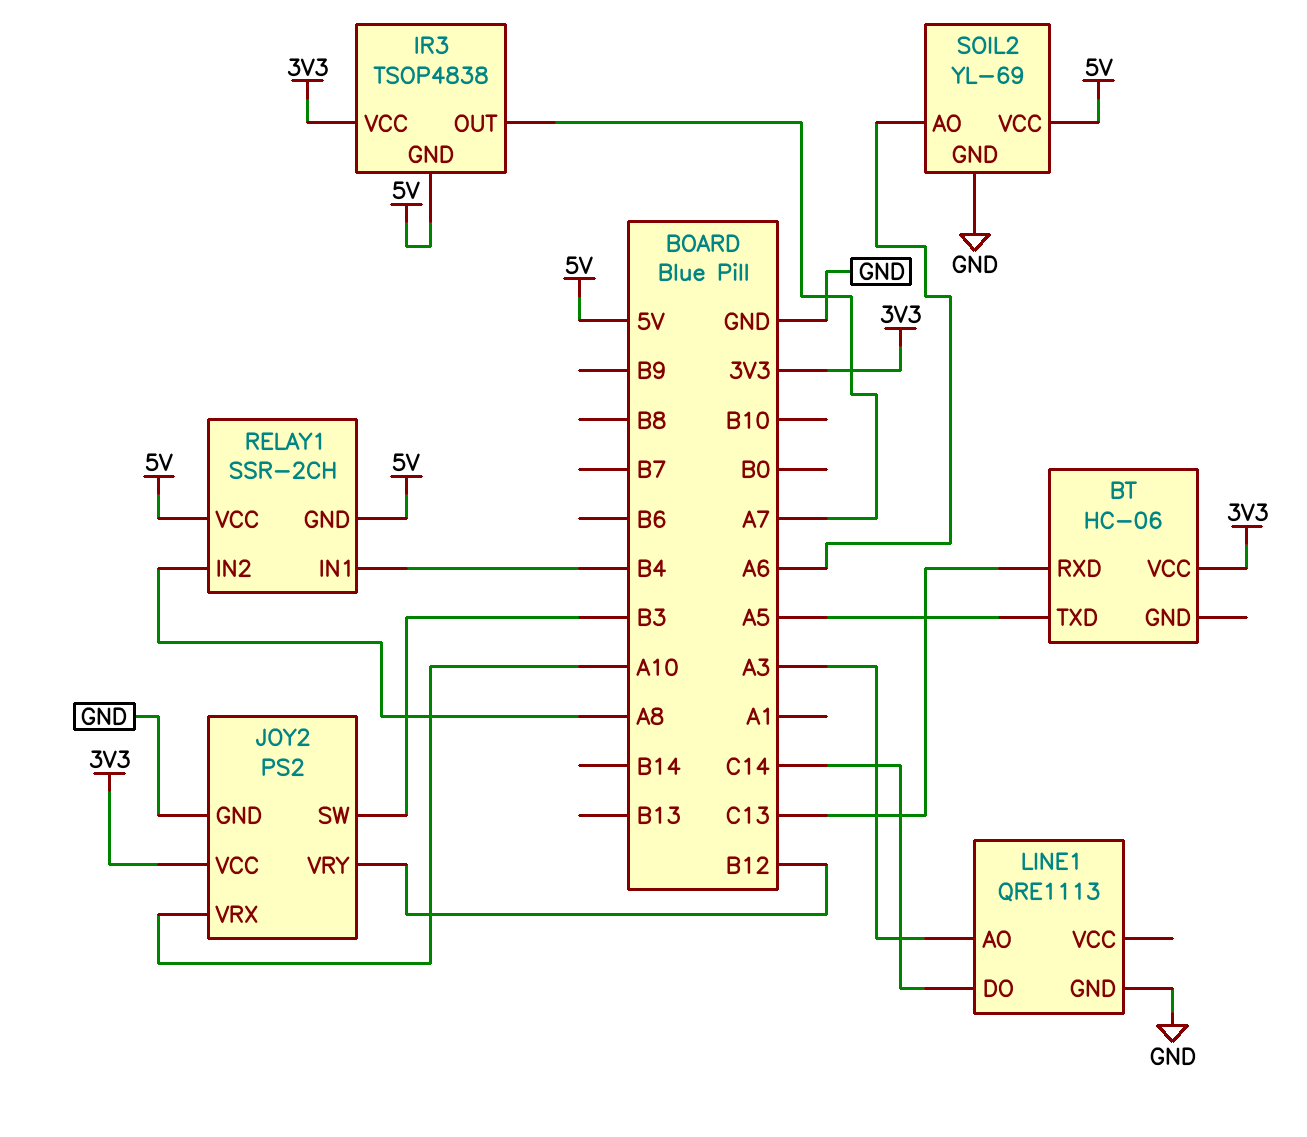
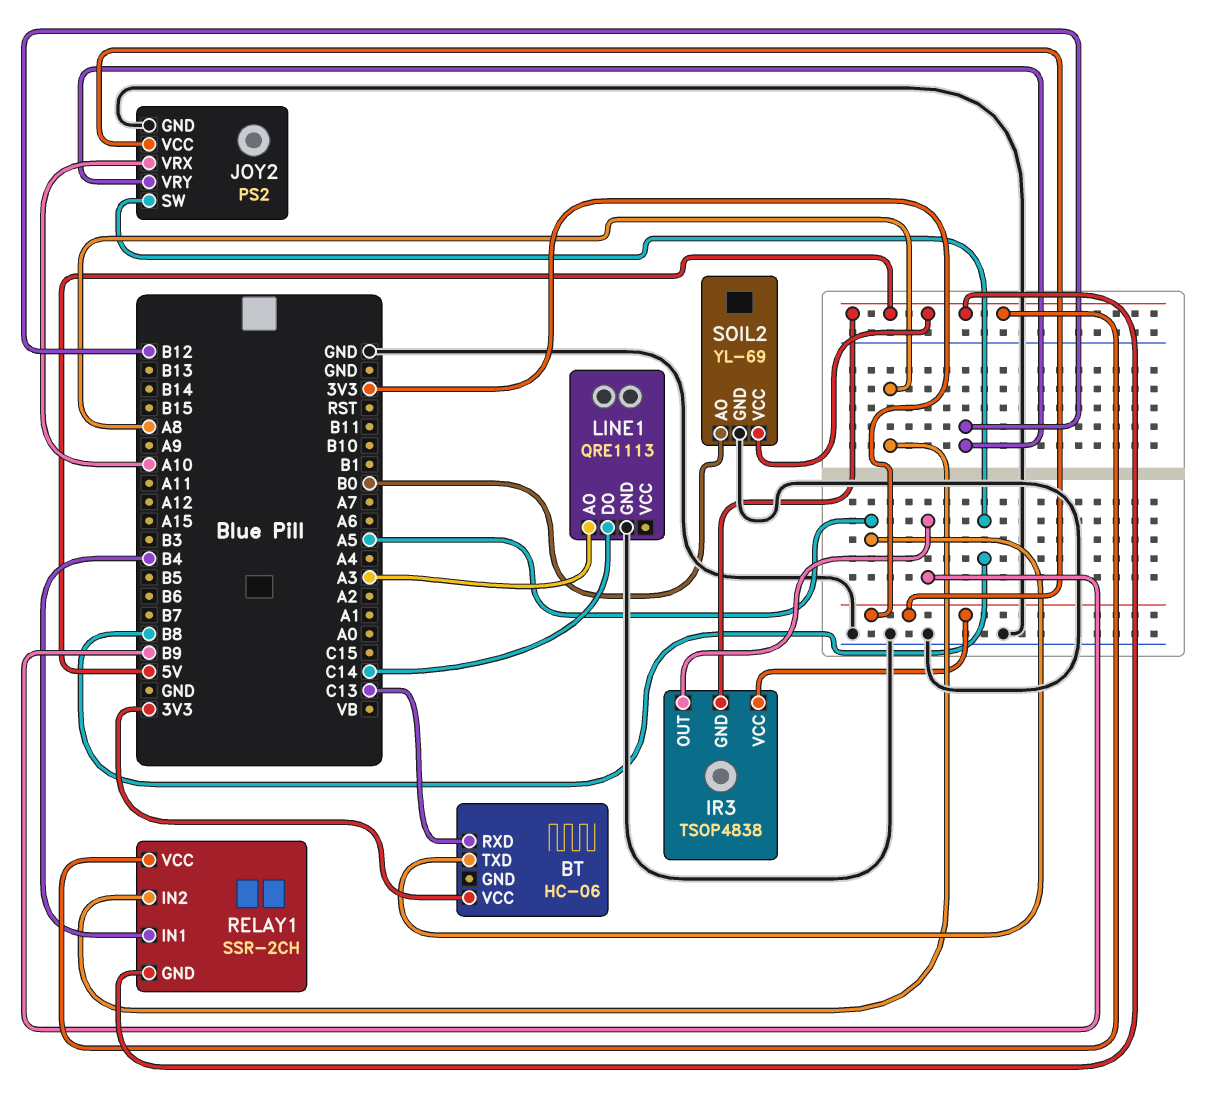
IR3 pin OUT: A7 -> B9
JOY2 pin SW: B3 -> B8
SOIL2 pin AO: A6 -> B0

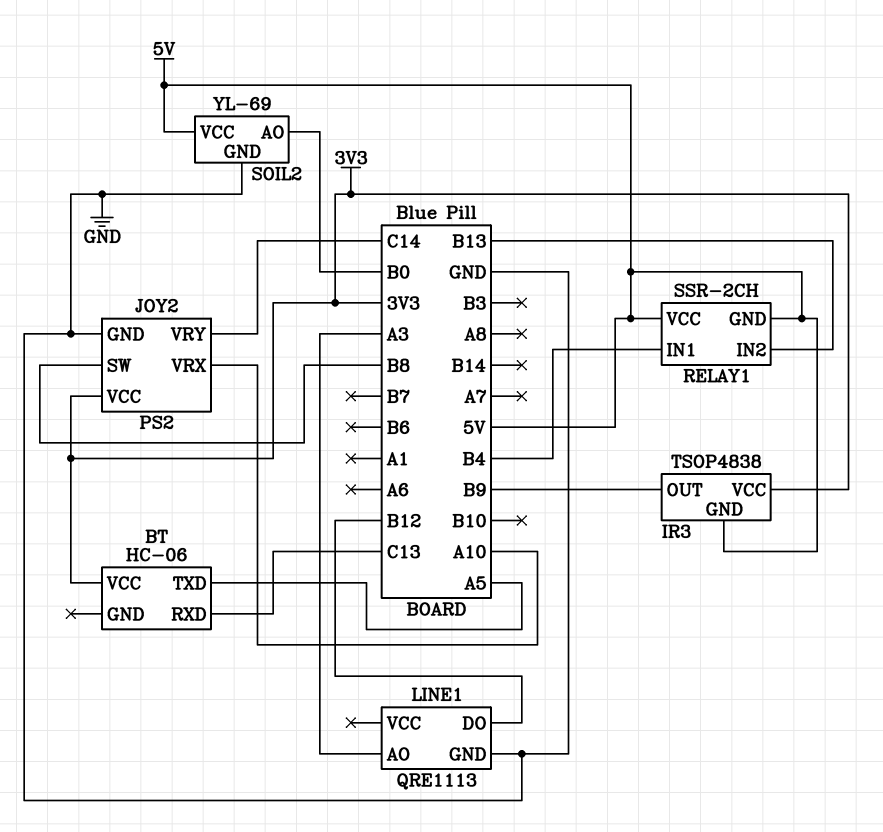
JOY2 pin VRY: B12 -> C14
LINE1 pin DO: C14 -> B12
RELAY1 pin IN2: A8 -> B13

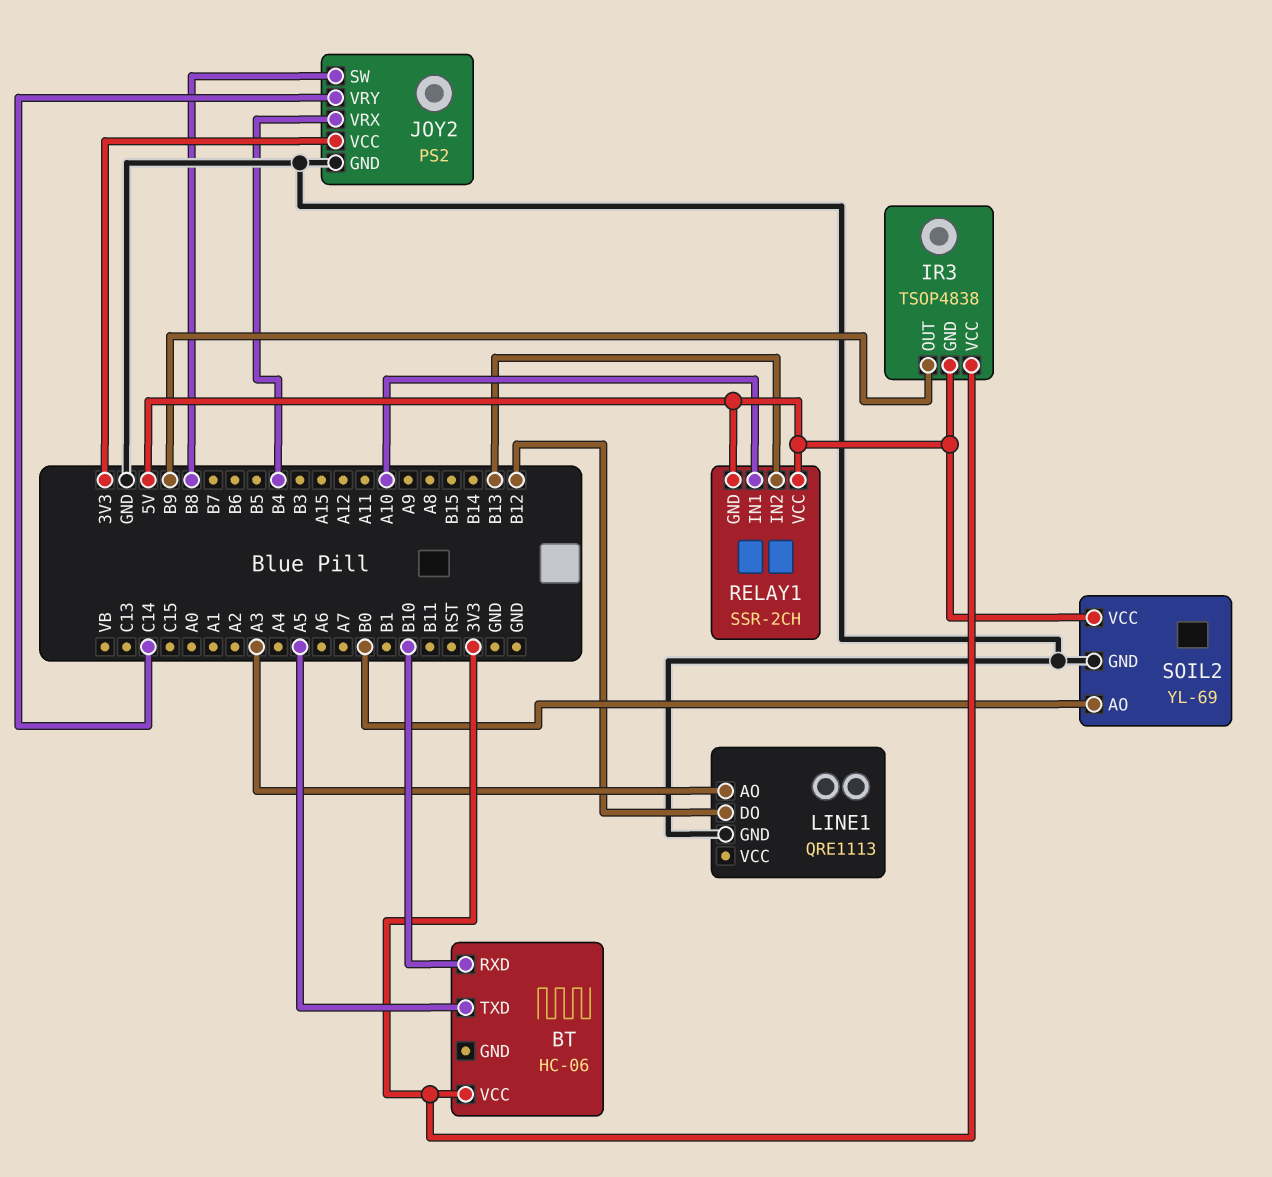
BT pin RXD: C13 -> B10
JOY2 pin VRX: A10 -> B4
RELAY1 pin IN1: B4 -> A10

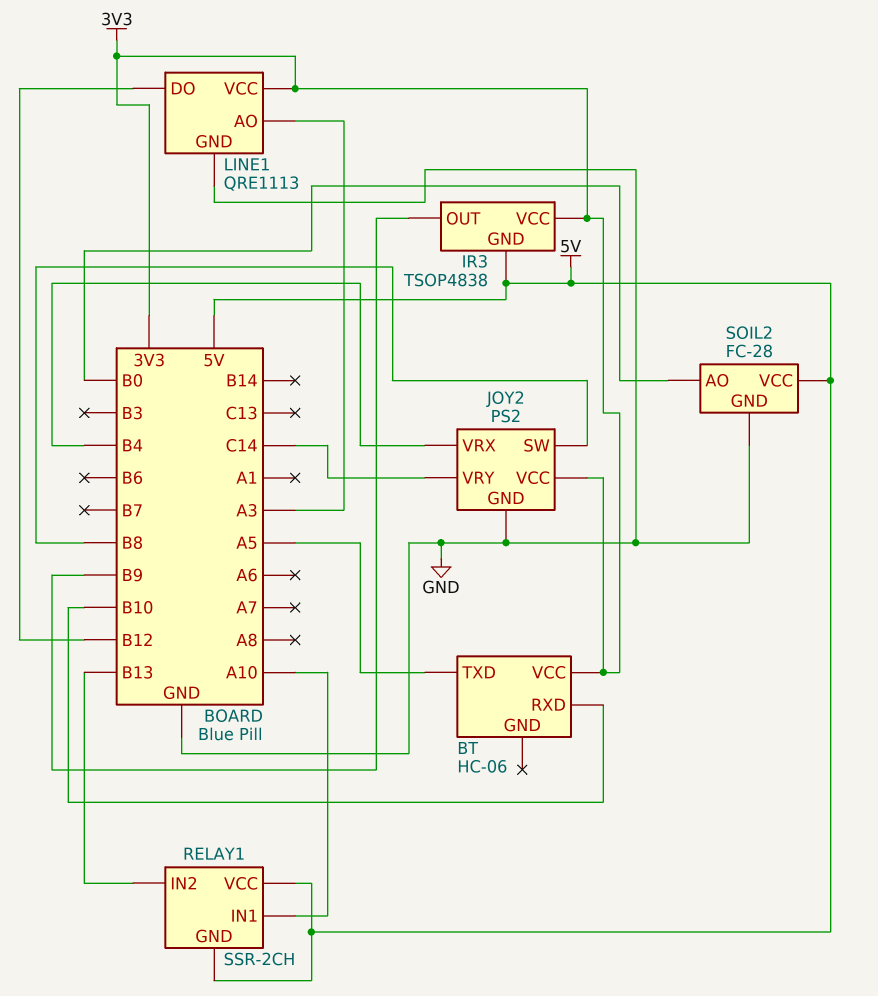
LINE1 pin VCC: none -> 3V3
SOIL2: YL-69 -> FC-28

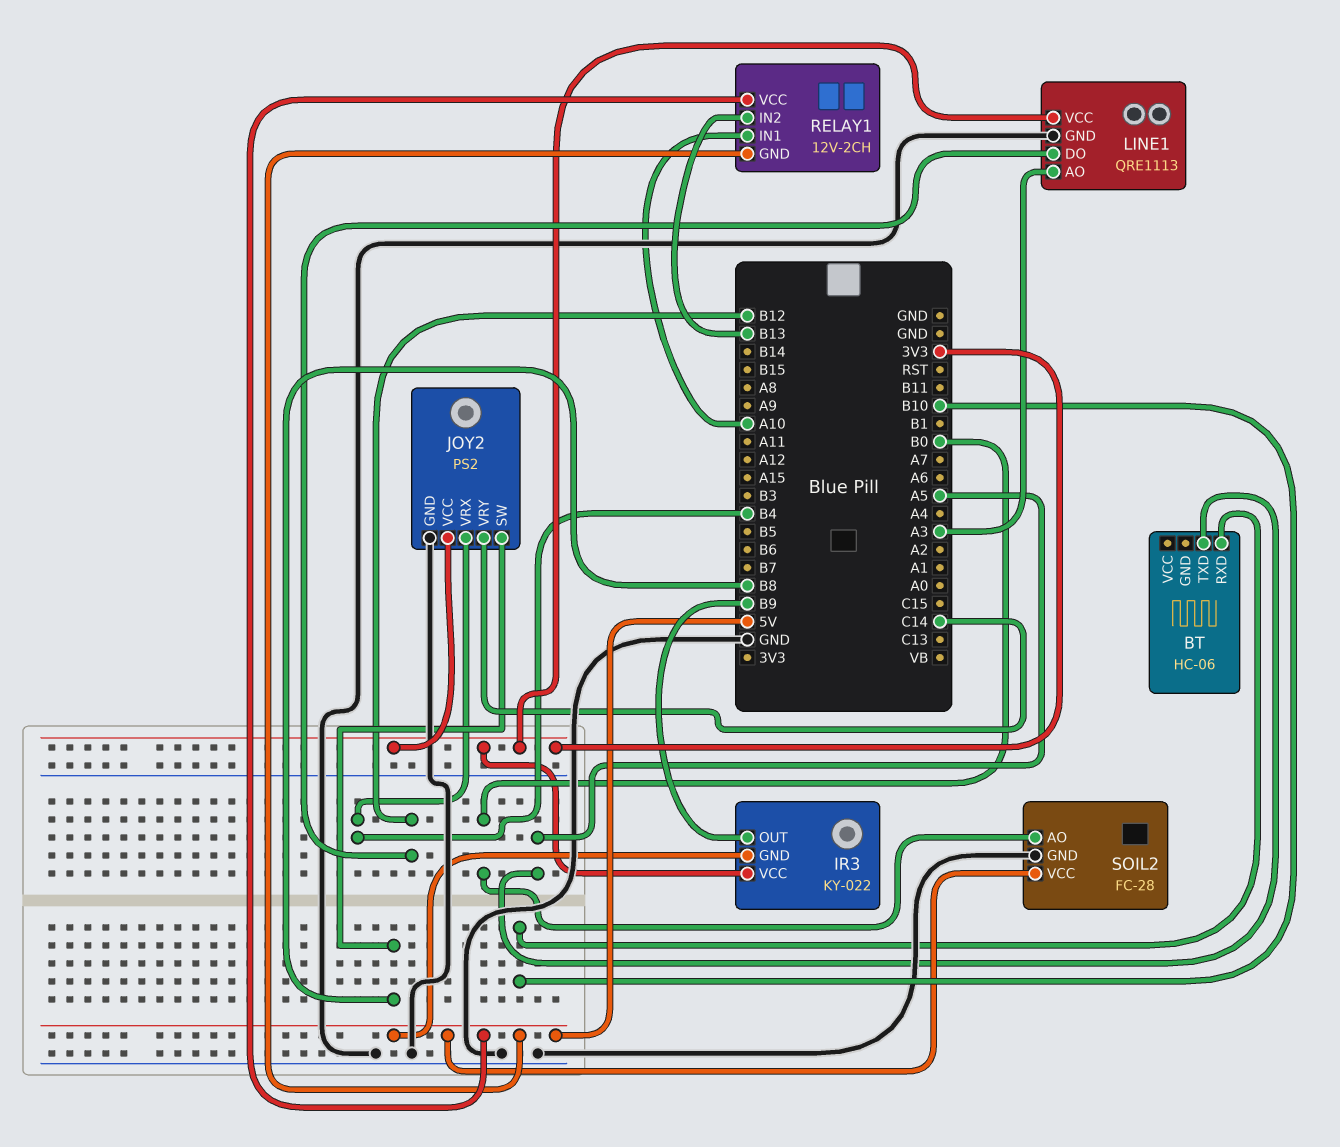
BT pin VCC: 3V3 -> none
IR3: TSOP4838 -> KY-022
RELAY1: SSR-2CH -> 12V-2CH

